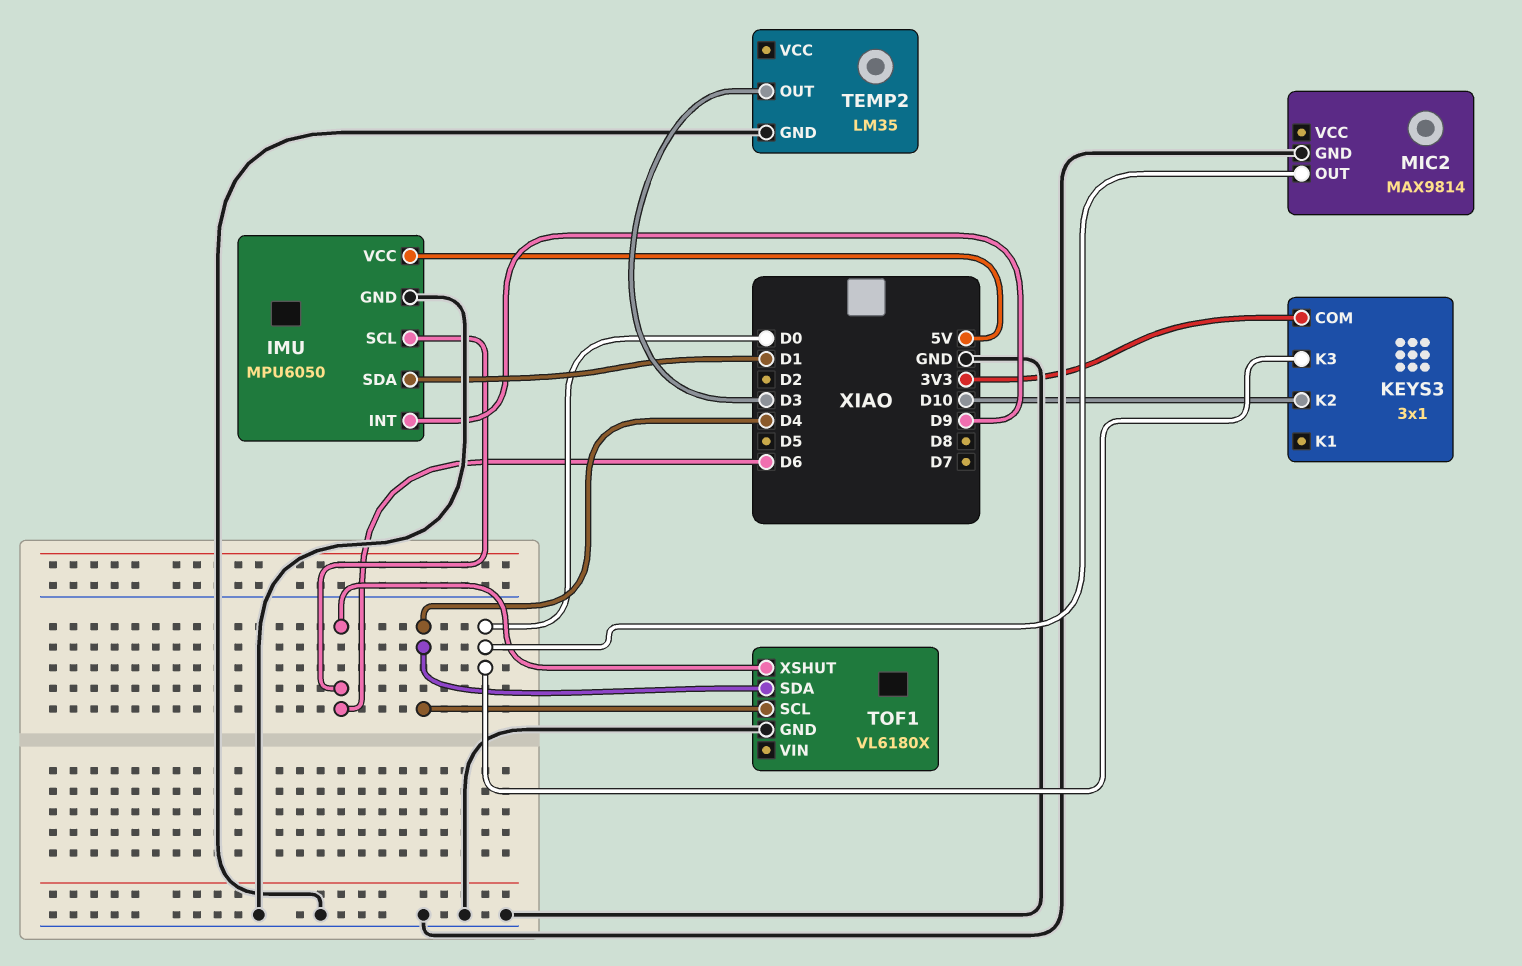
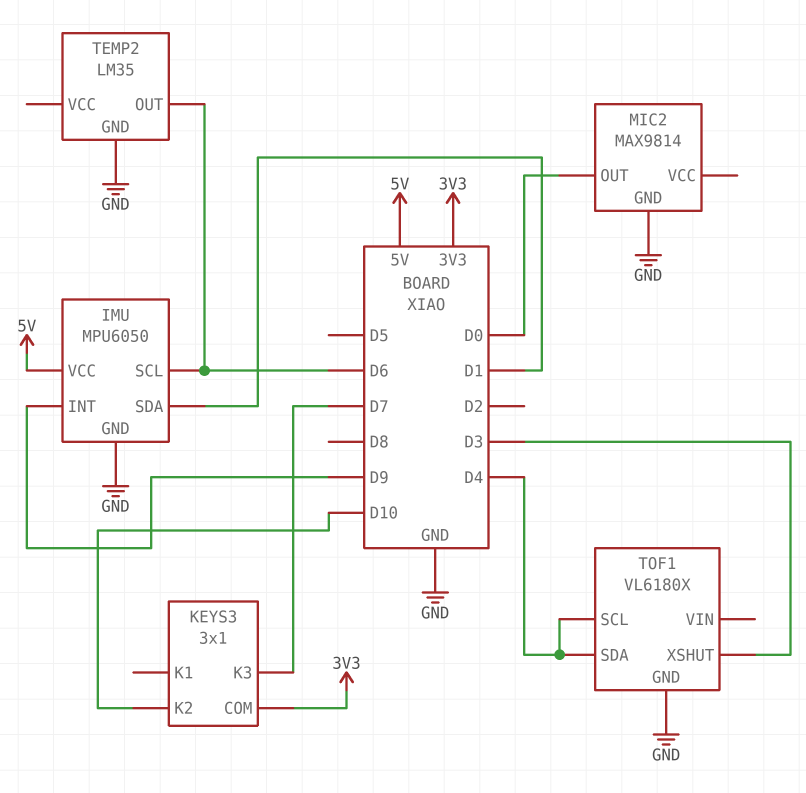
KEYS3 pin K3: D0 -> D7
TEMP2 pin OUT: D3 -> D6
TOF1 pin XSHUT: D6 -> D3

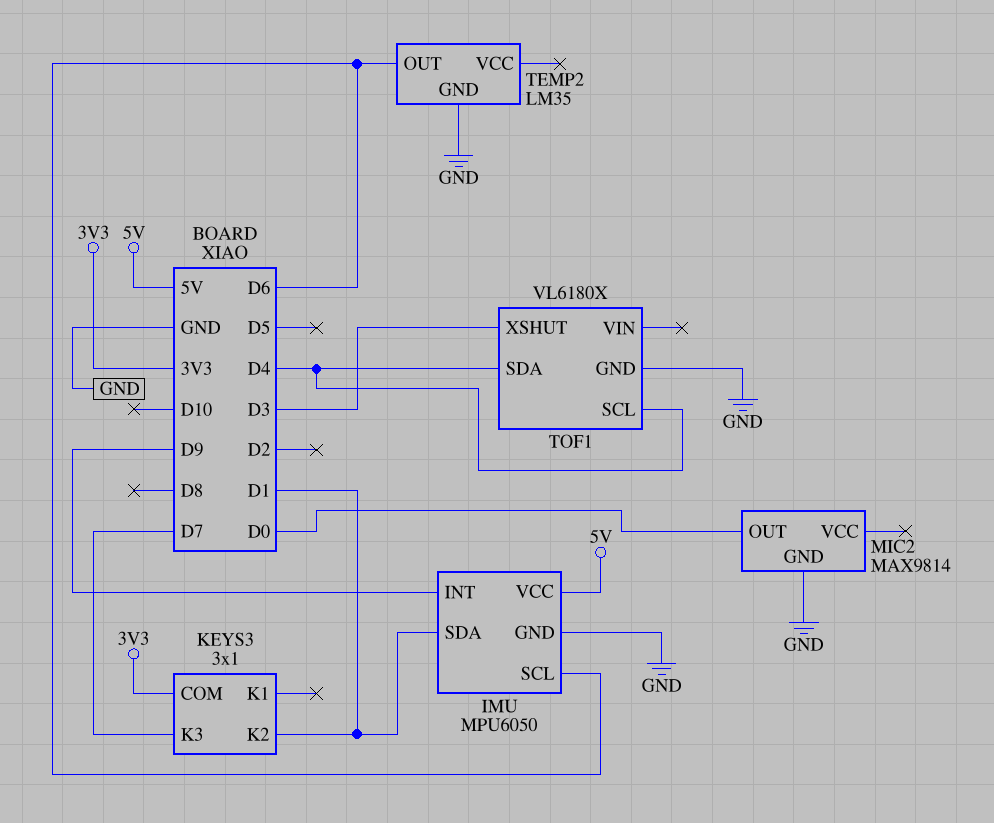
KEYS3 pin K2: D10 -> D1

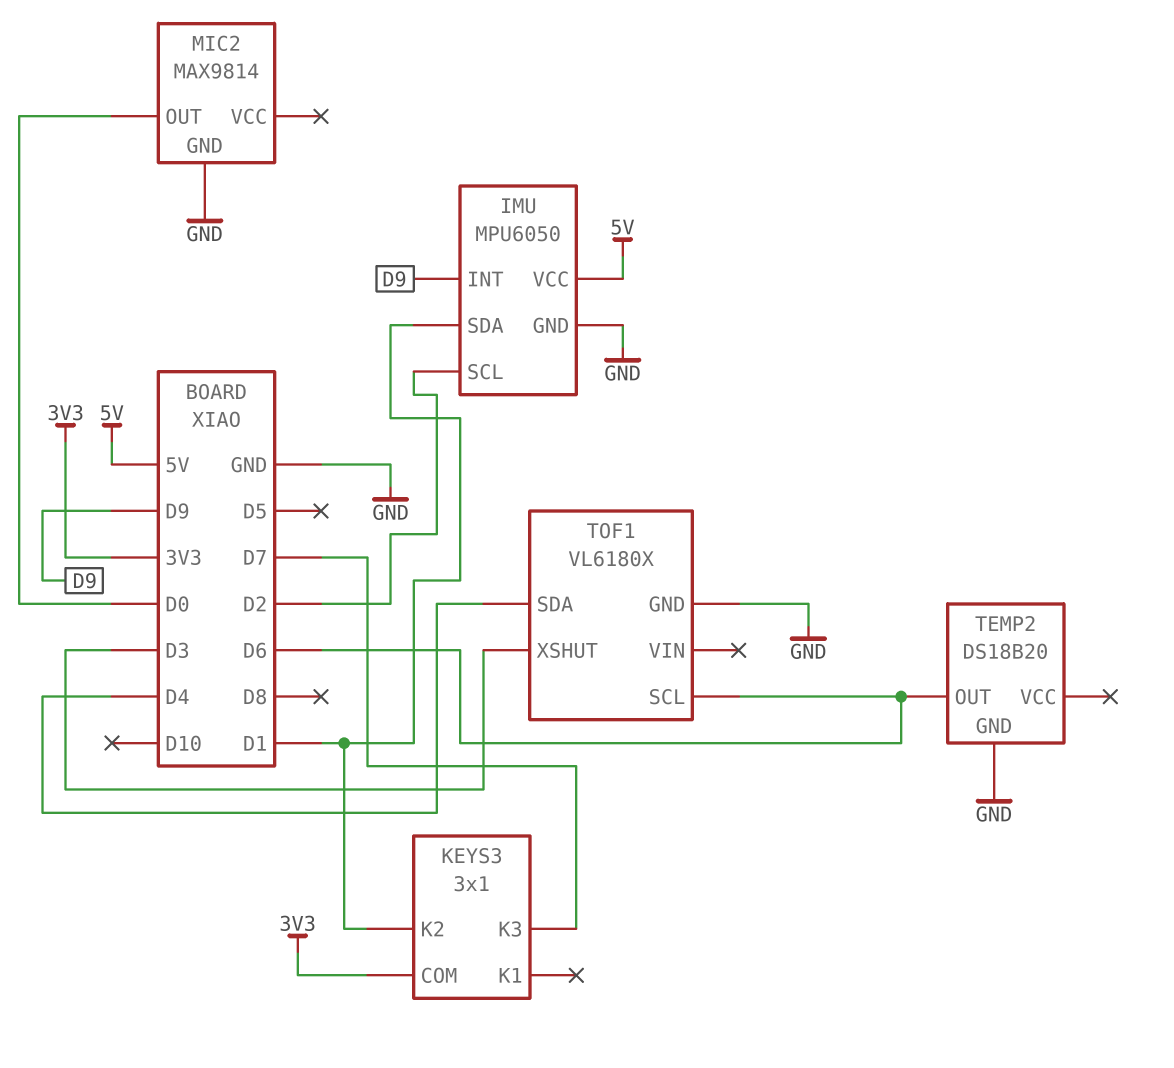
IMU pin SCL: D6 -> D2
TEMP2: LM35 -> DS18B20
TOF1 pin SCL: D4 -> D6

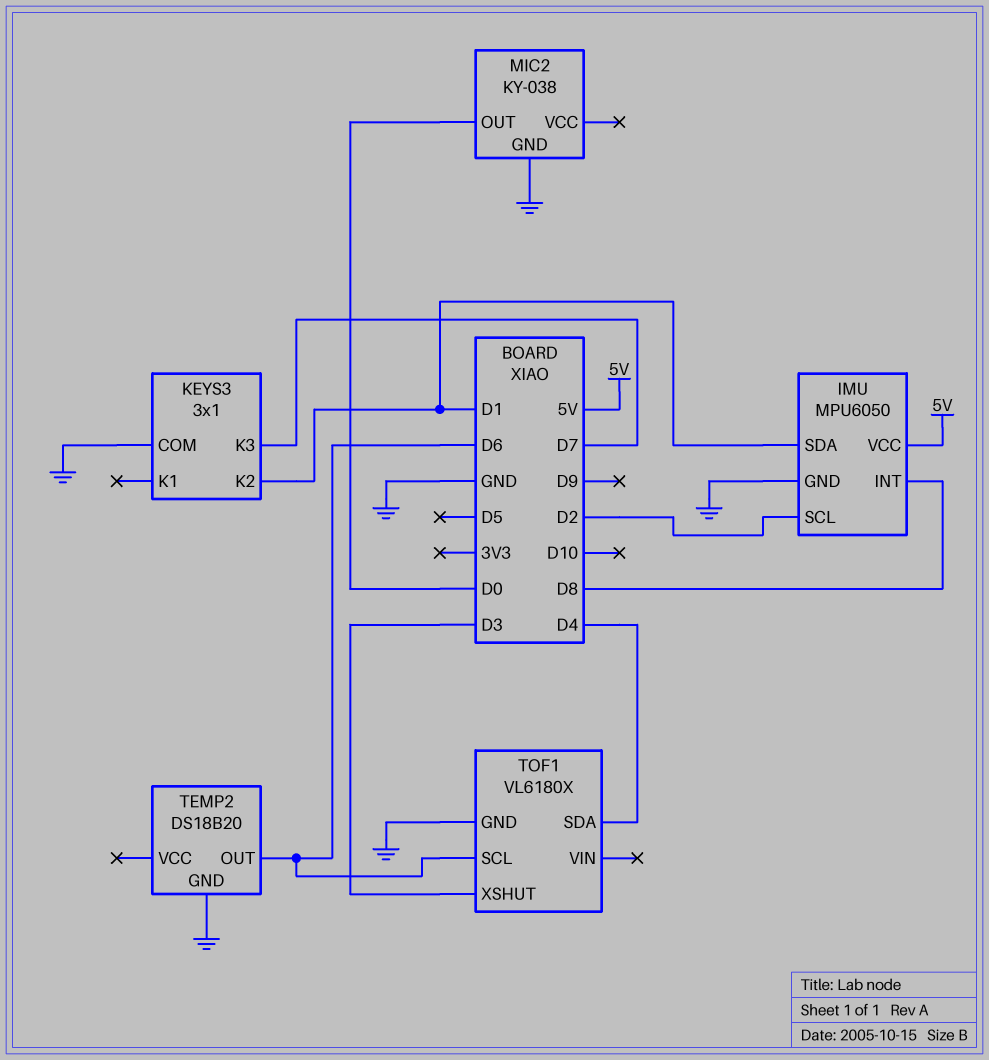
IMU pin INT: D9 -> D8
KEYS3 pin COM: 3V3 -> GND
MIC2: MAX9814 -> KY-038

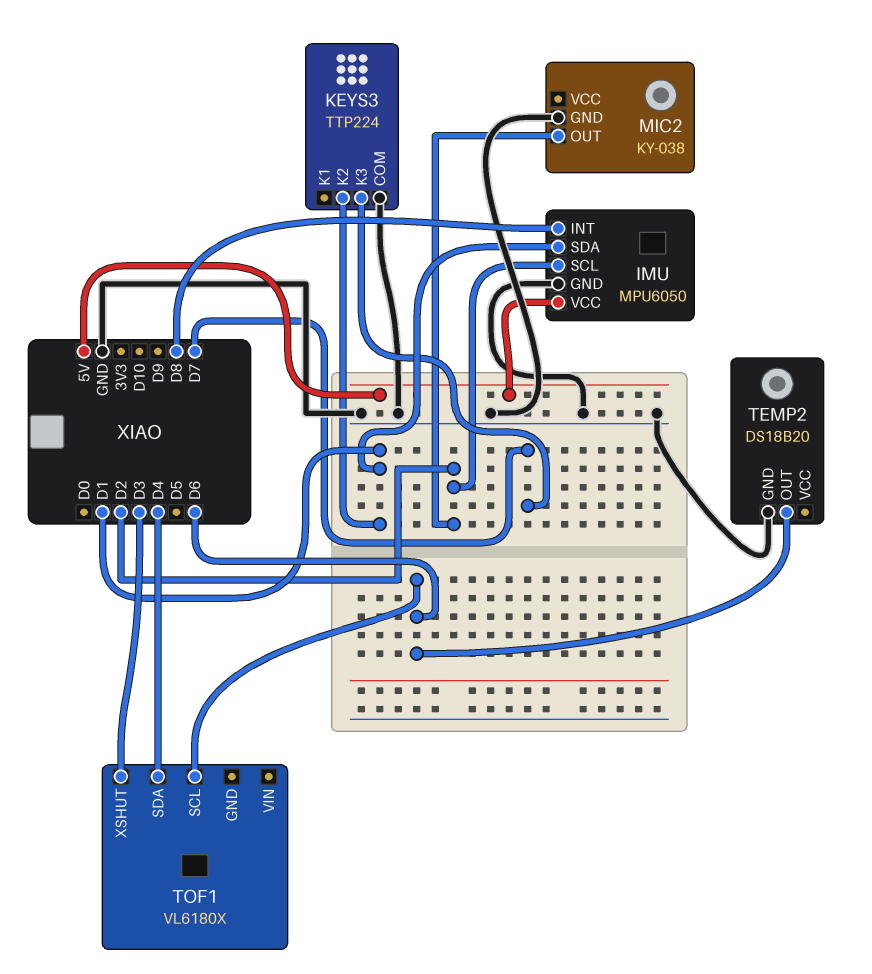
KEYS3: 3x1 -> TTP224
MIC2 pin OUT: D0 -> D2
TOF1 pin GND: GND -> none

